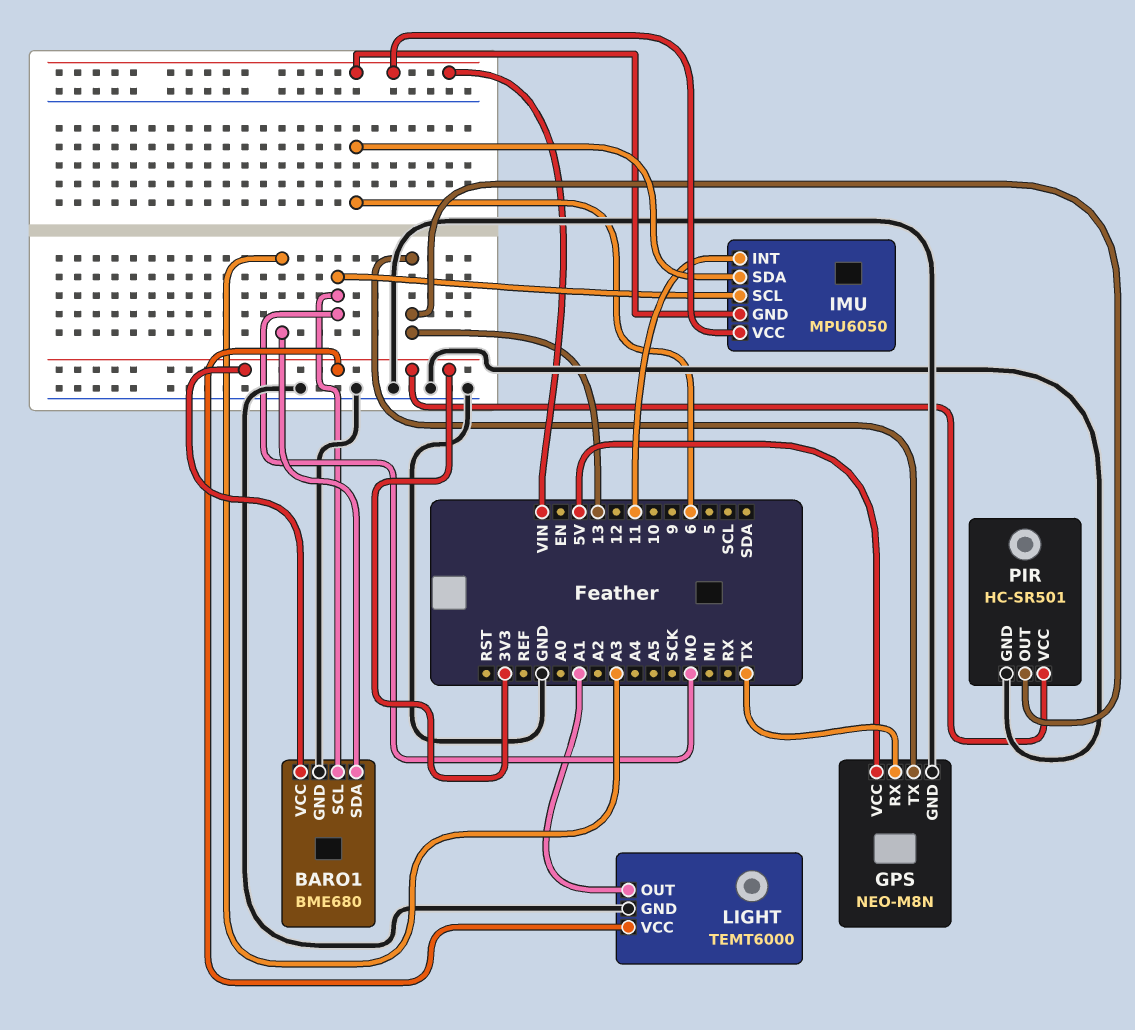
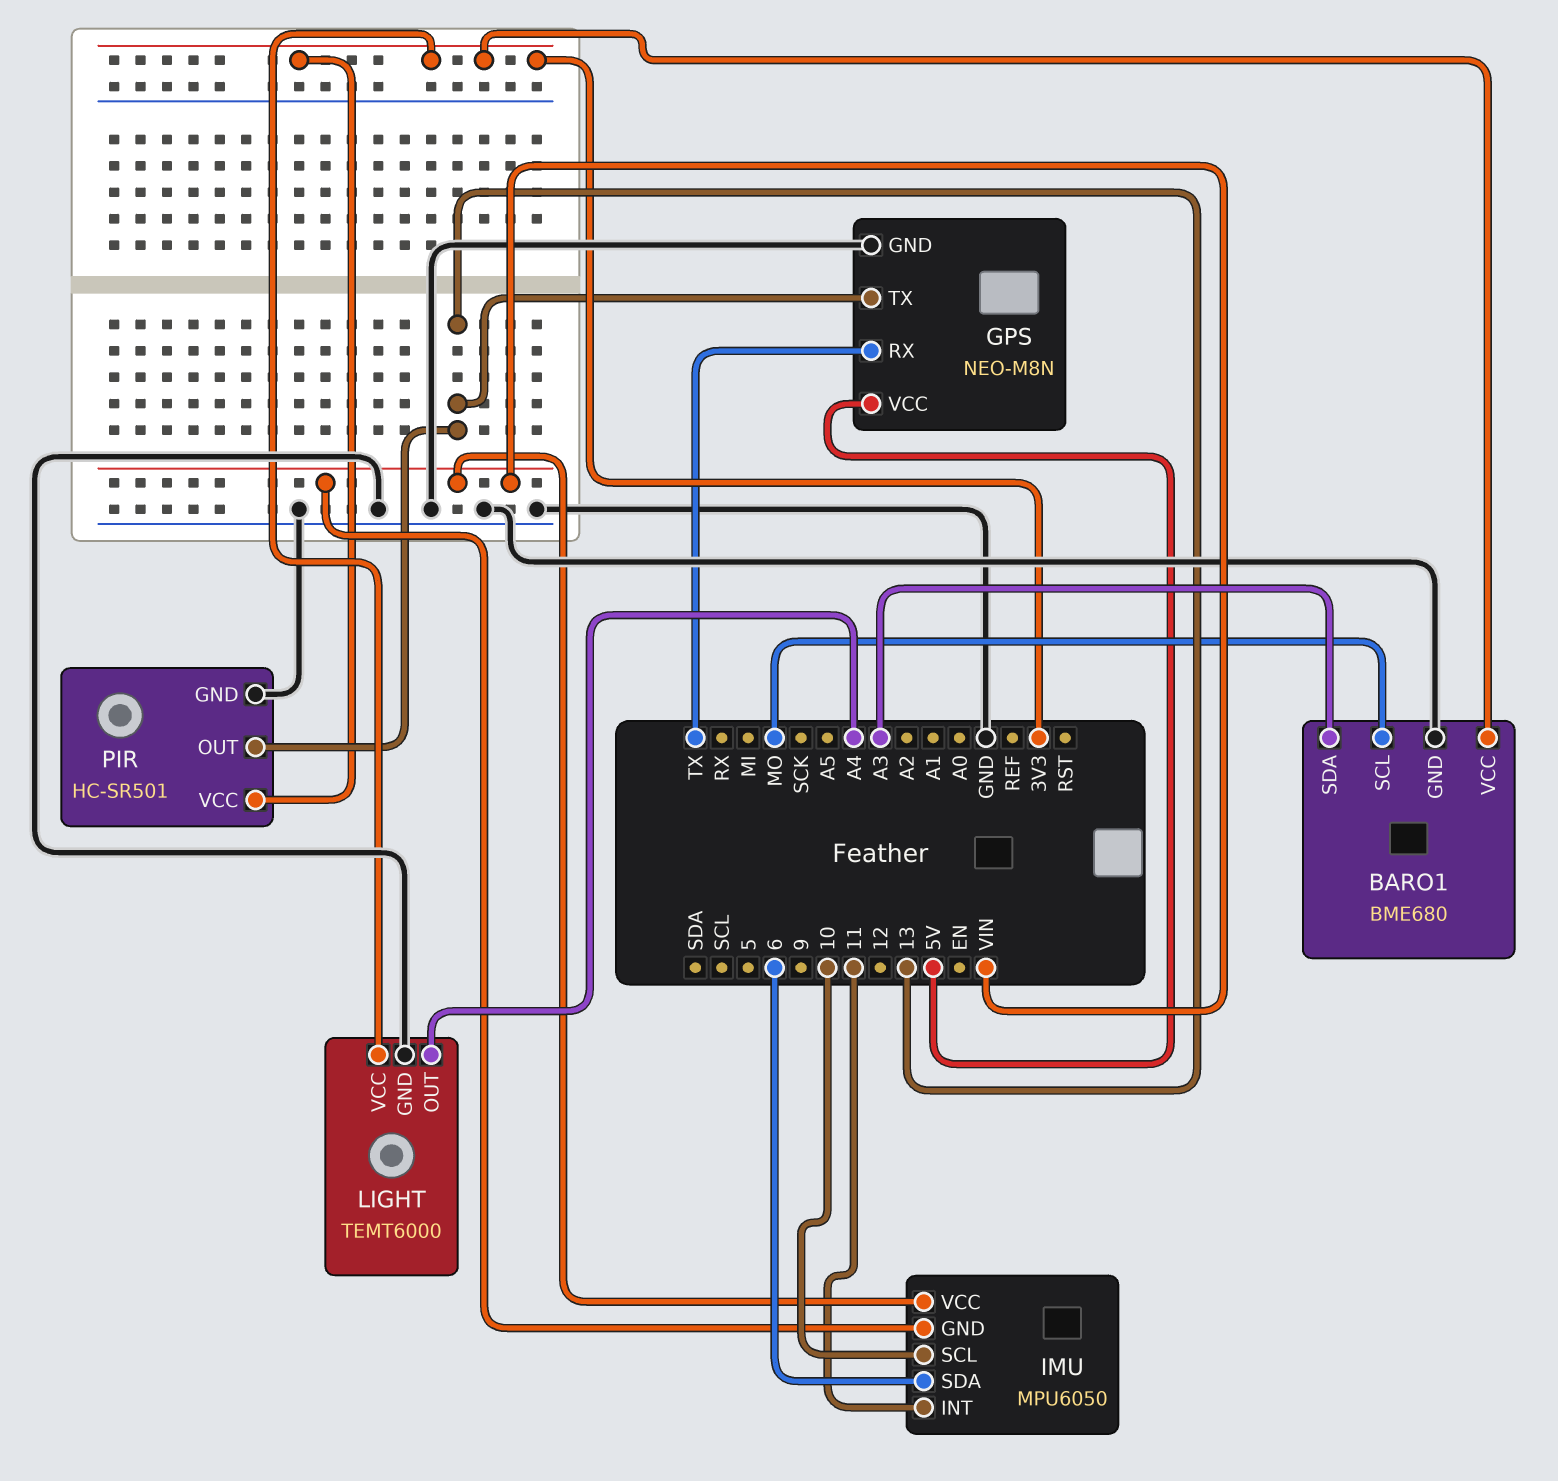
IMU pin SCL: MO -> 10
LIGHT pin OUT: A1 -> A4

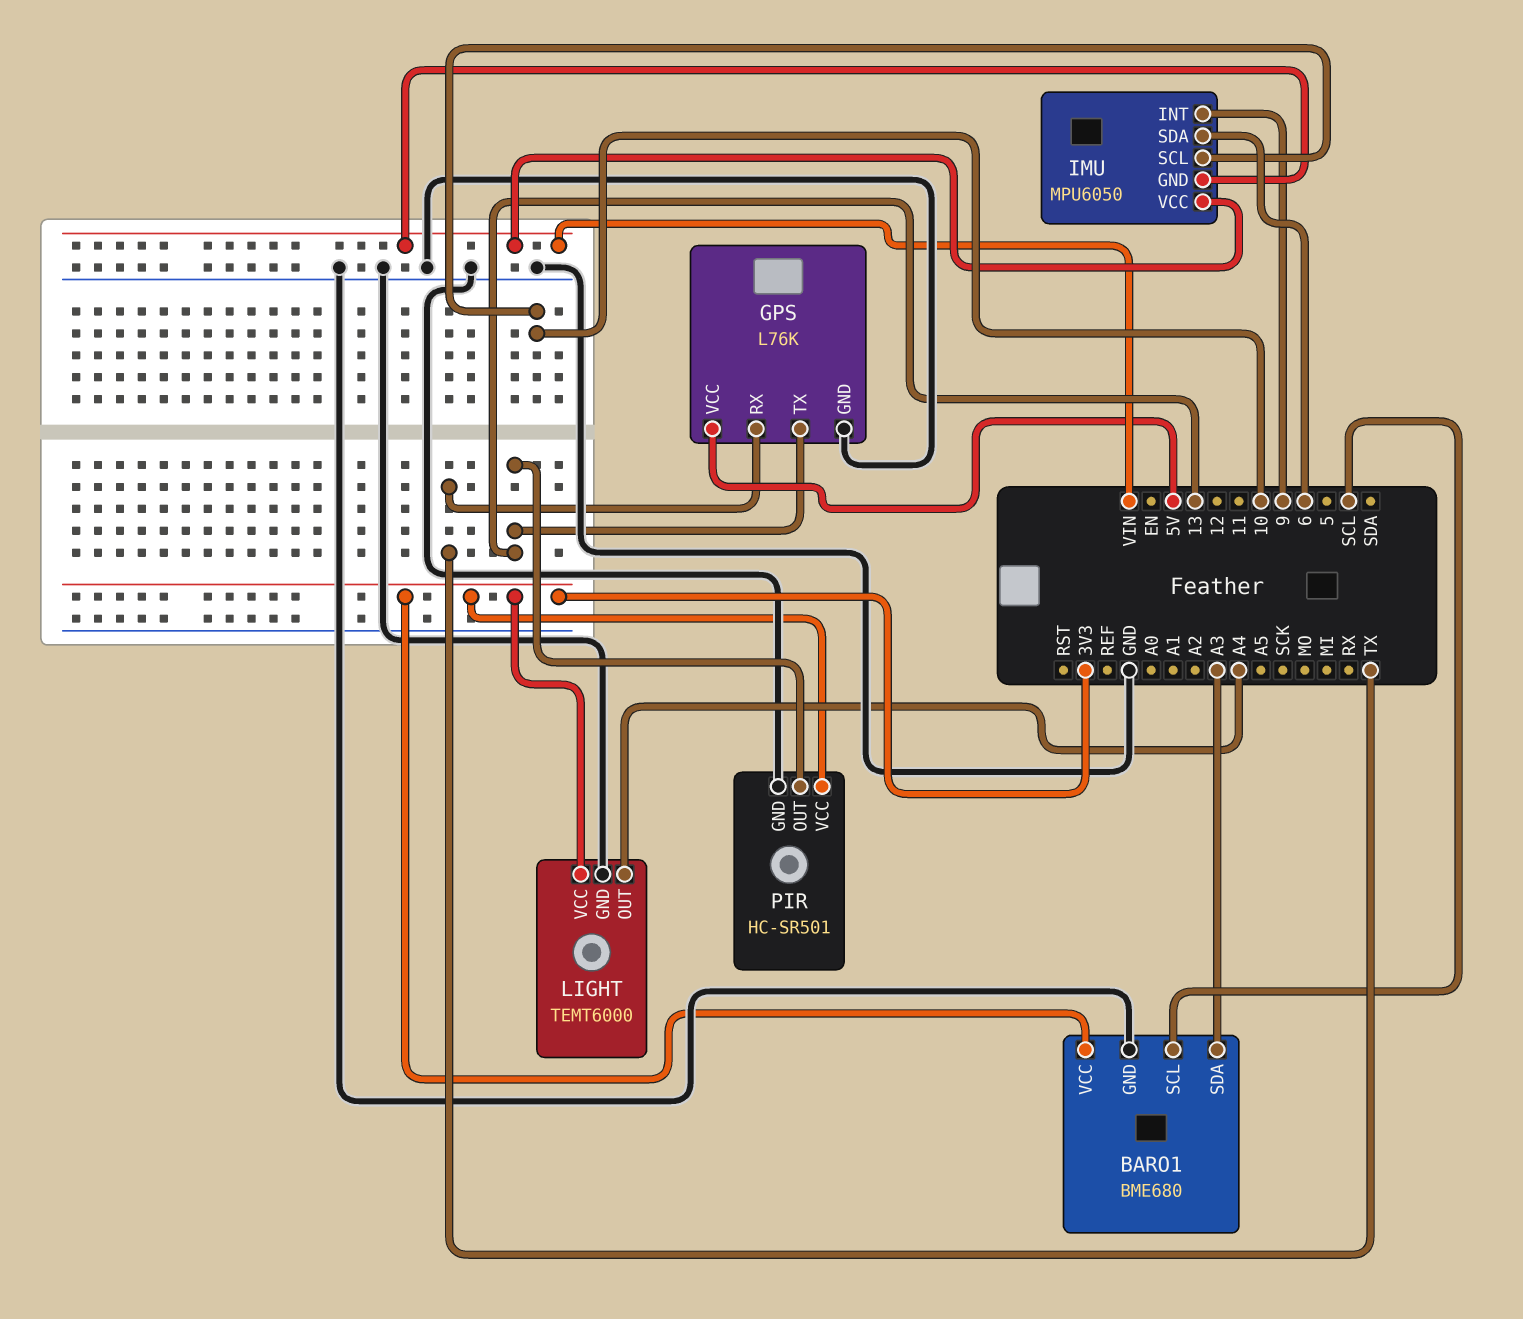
BARO1 pin SCL: MO -> SCL
GPS: NEO-M8N -> L76K
IMU pin INT: 11 -> 9

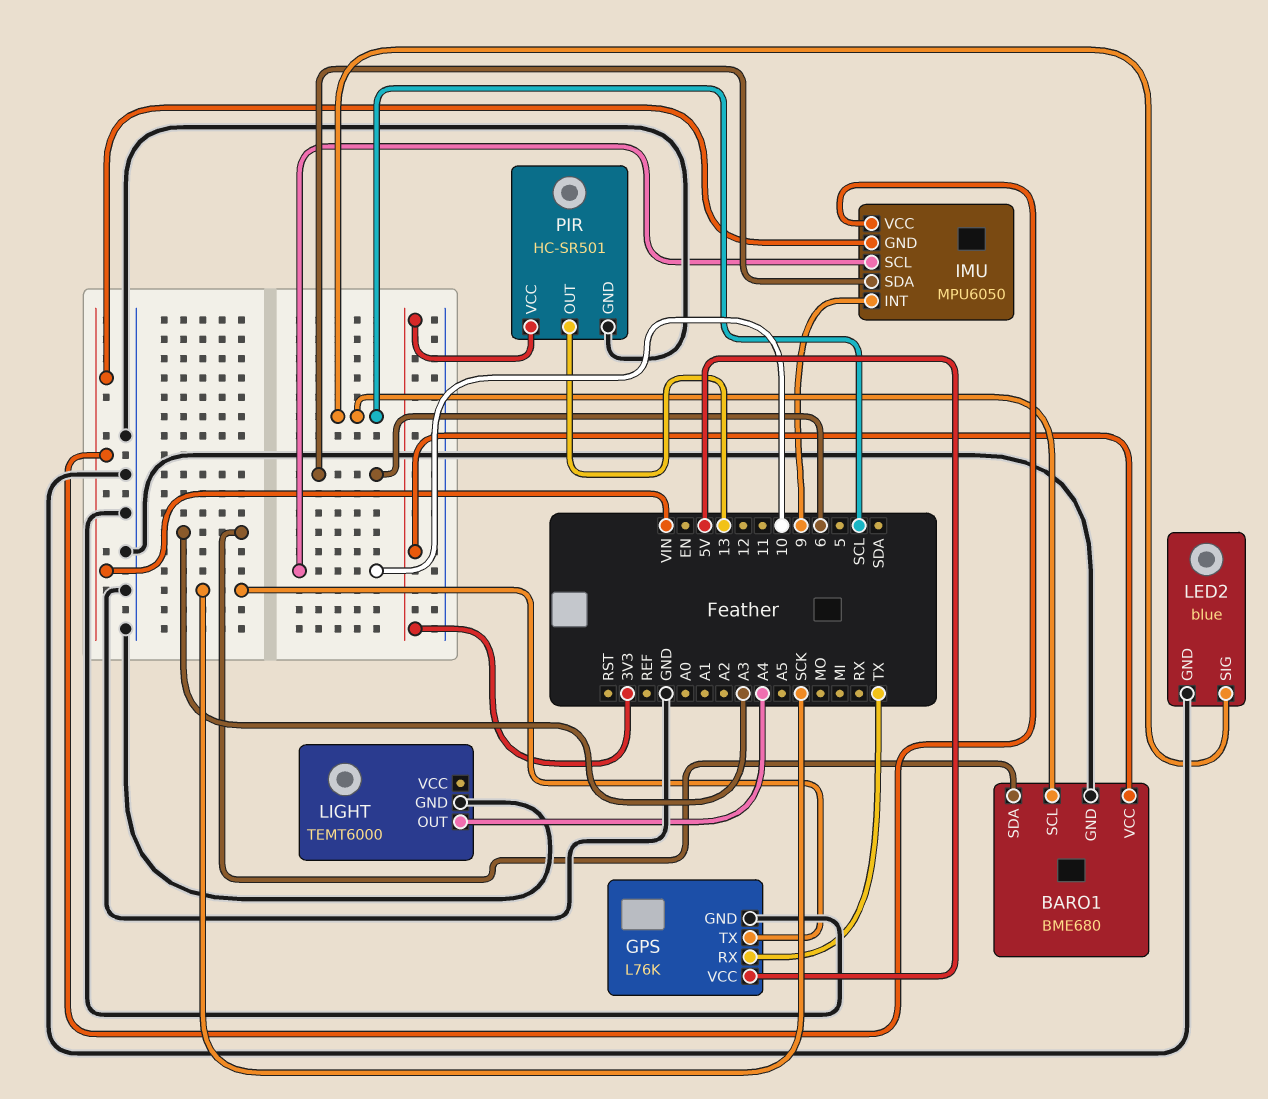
GPS pin TX: 13 -> SCK
LED2: none -> blue
LED2 pin GND: none -> GND
LED2 pin SIG: none -> SCL
LIGHT pin VCC: 3V3 -> none

